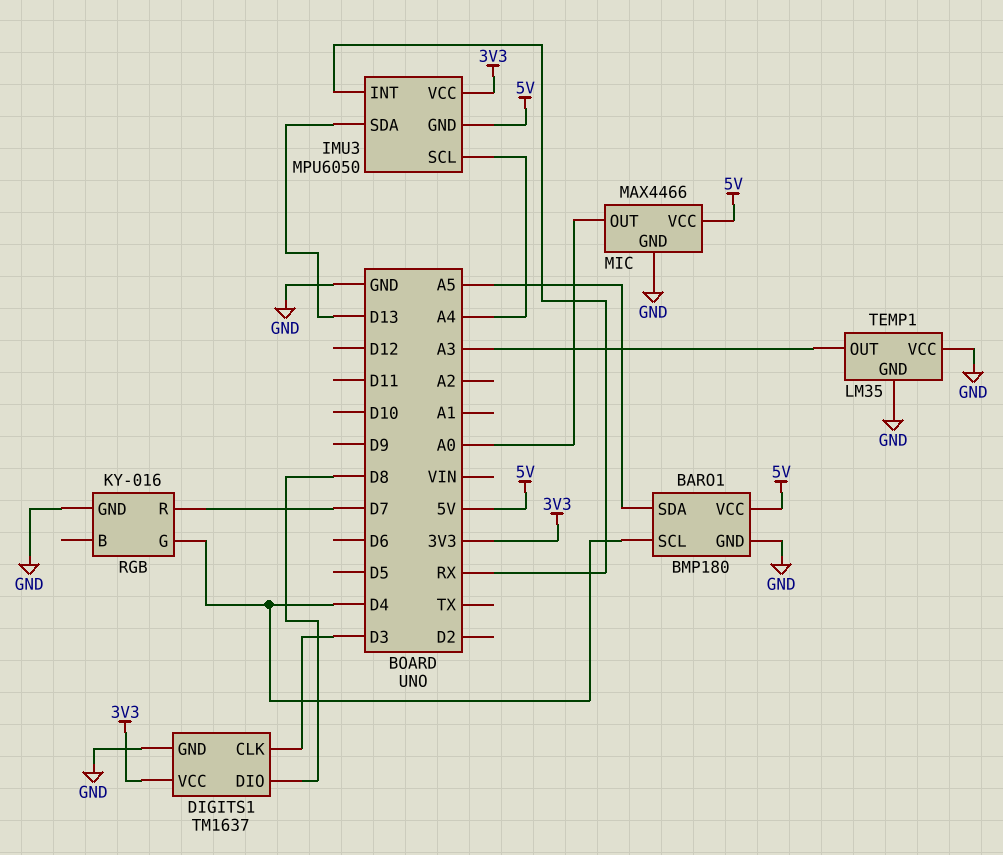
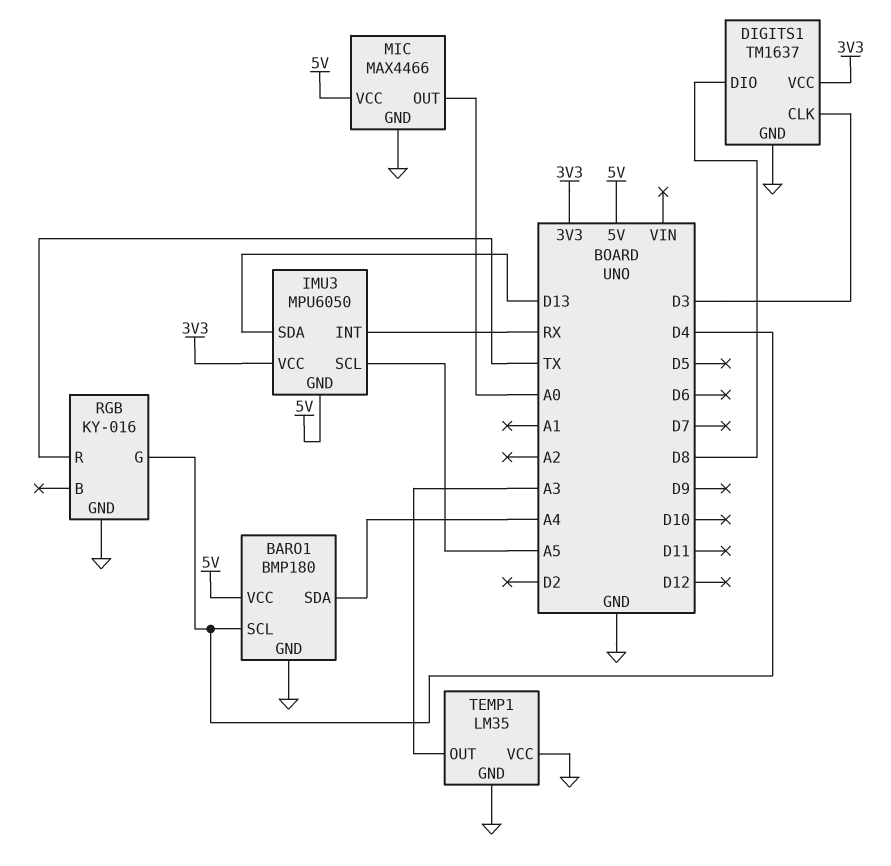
BARO1 pin SDA: A5 -> A4
IMU3 pin SCL: A4 -> A5
RGB pin R: D7 -> TX

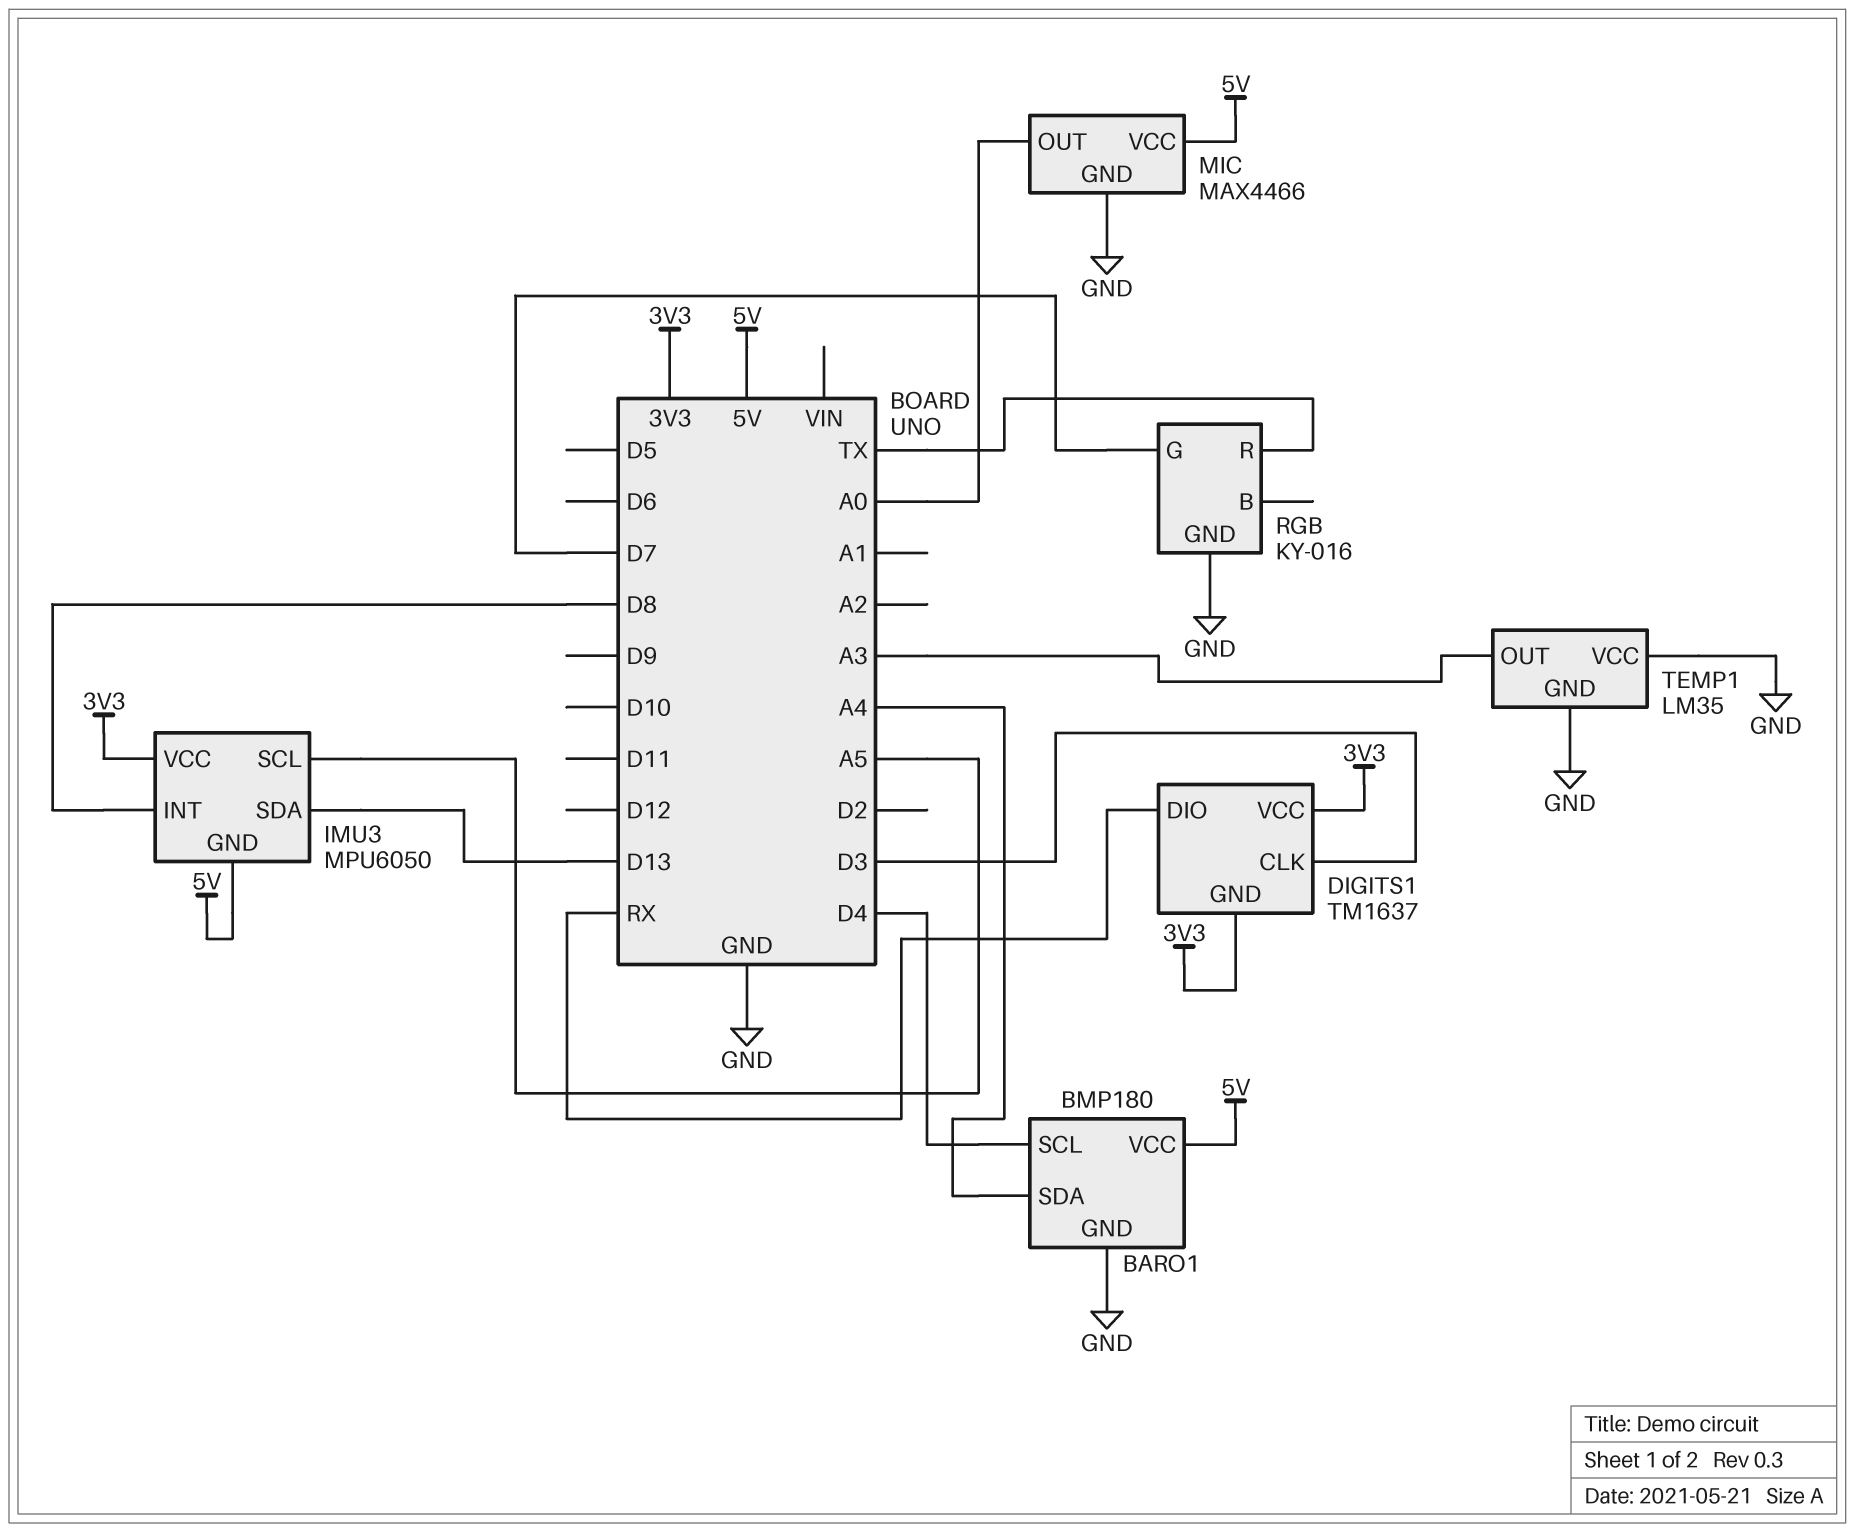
DIGITS1 pin DIO: D8 -> RX
DIGITS1 pin GND: GND -> 3V3
IMU3 pin INT: RX -> D8
RGB pin G: D4 -> D7

